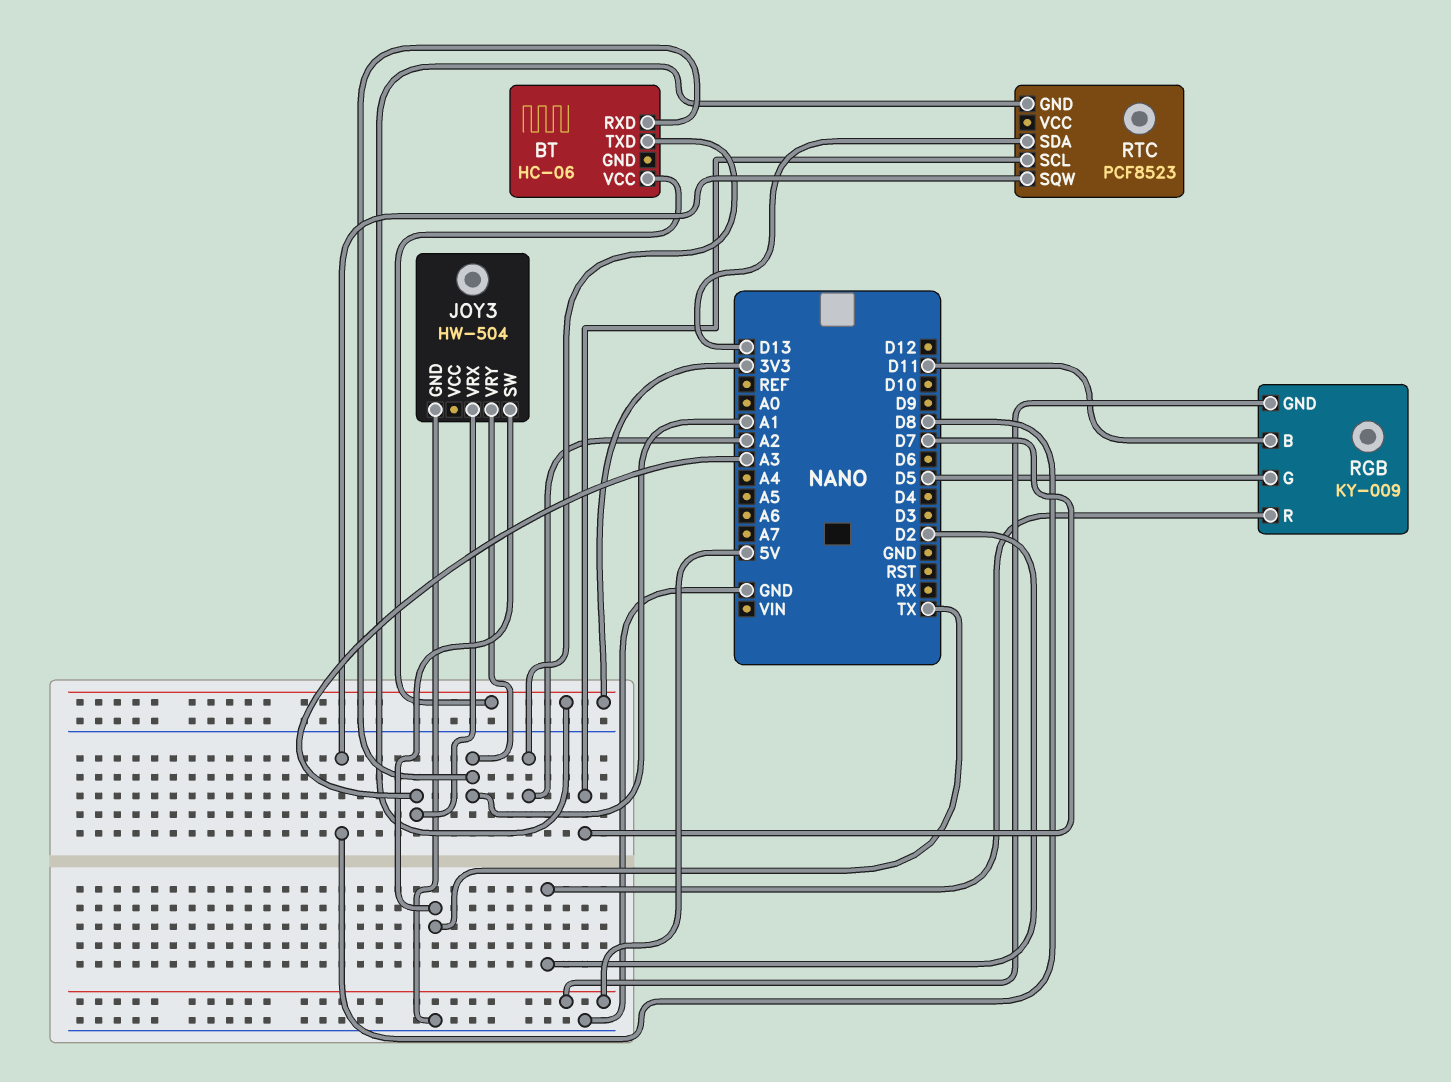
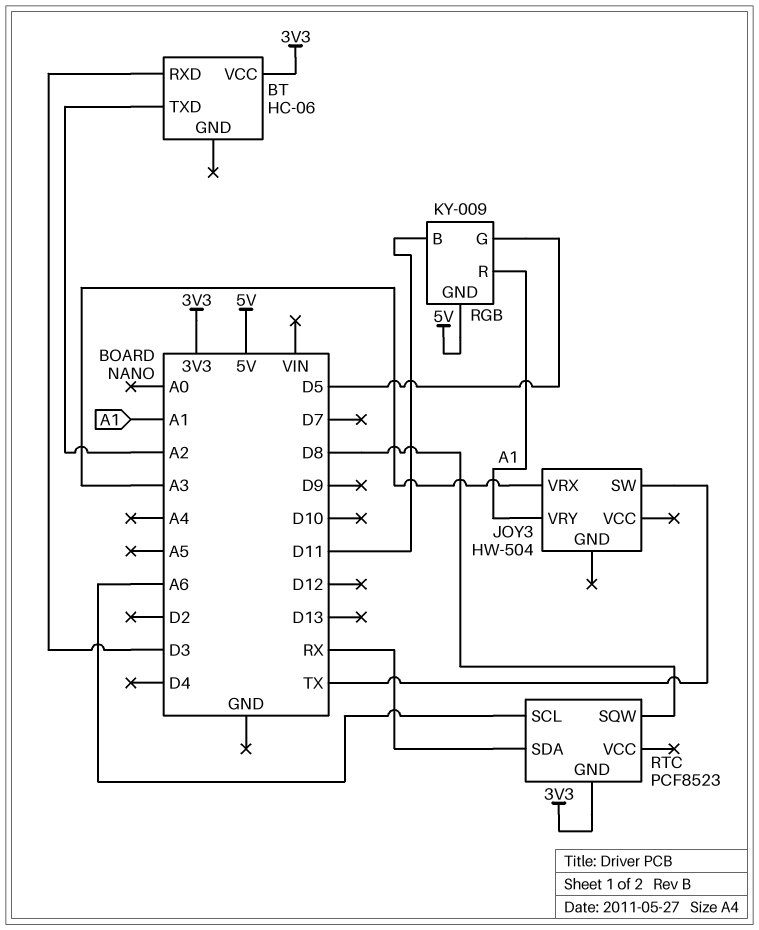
BT pin RXD: A1 -> D3
JOY3 pin GND: GND -> none
RGB pin R: D2 -> A1
RTC pin SCL: D7 -> A6
RTC pin SDA: D13 -> RX

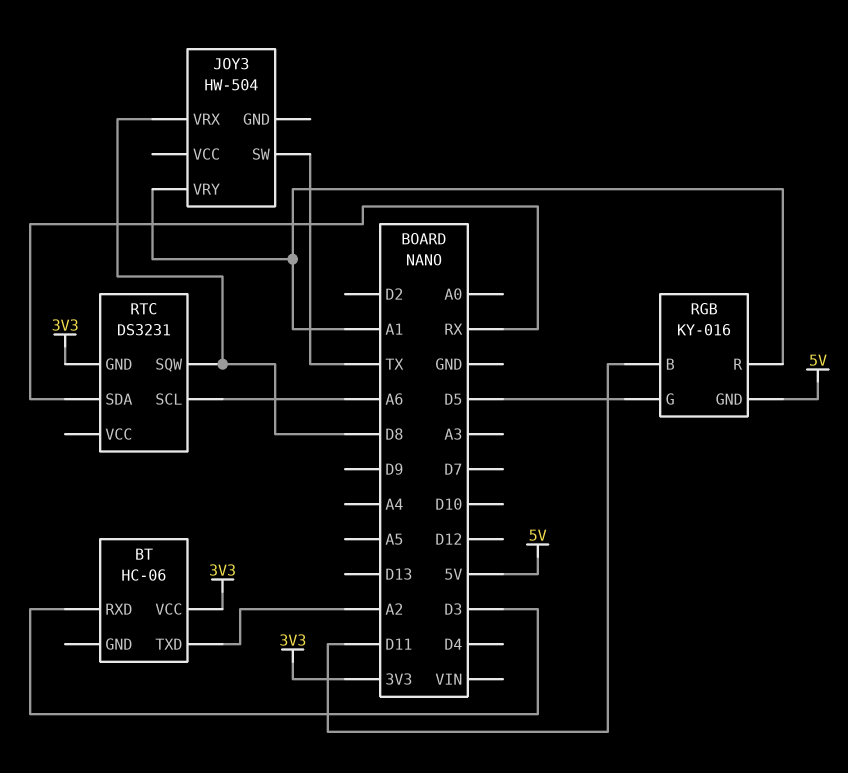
JOY3 pin VRX: A3 -> D8
RGB: KY-009 -> KY-016
RTC: PCF8523 -> DS3231

